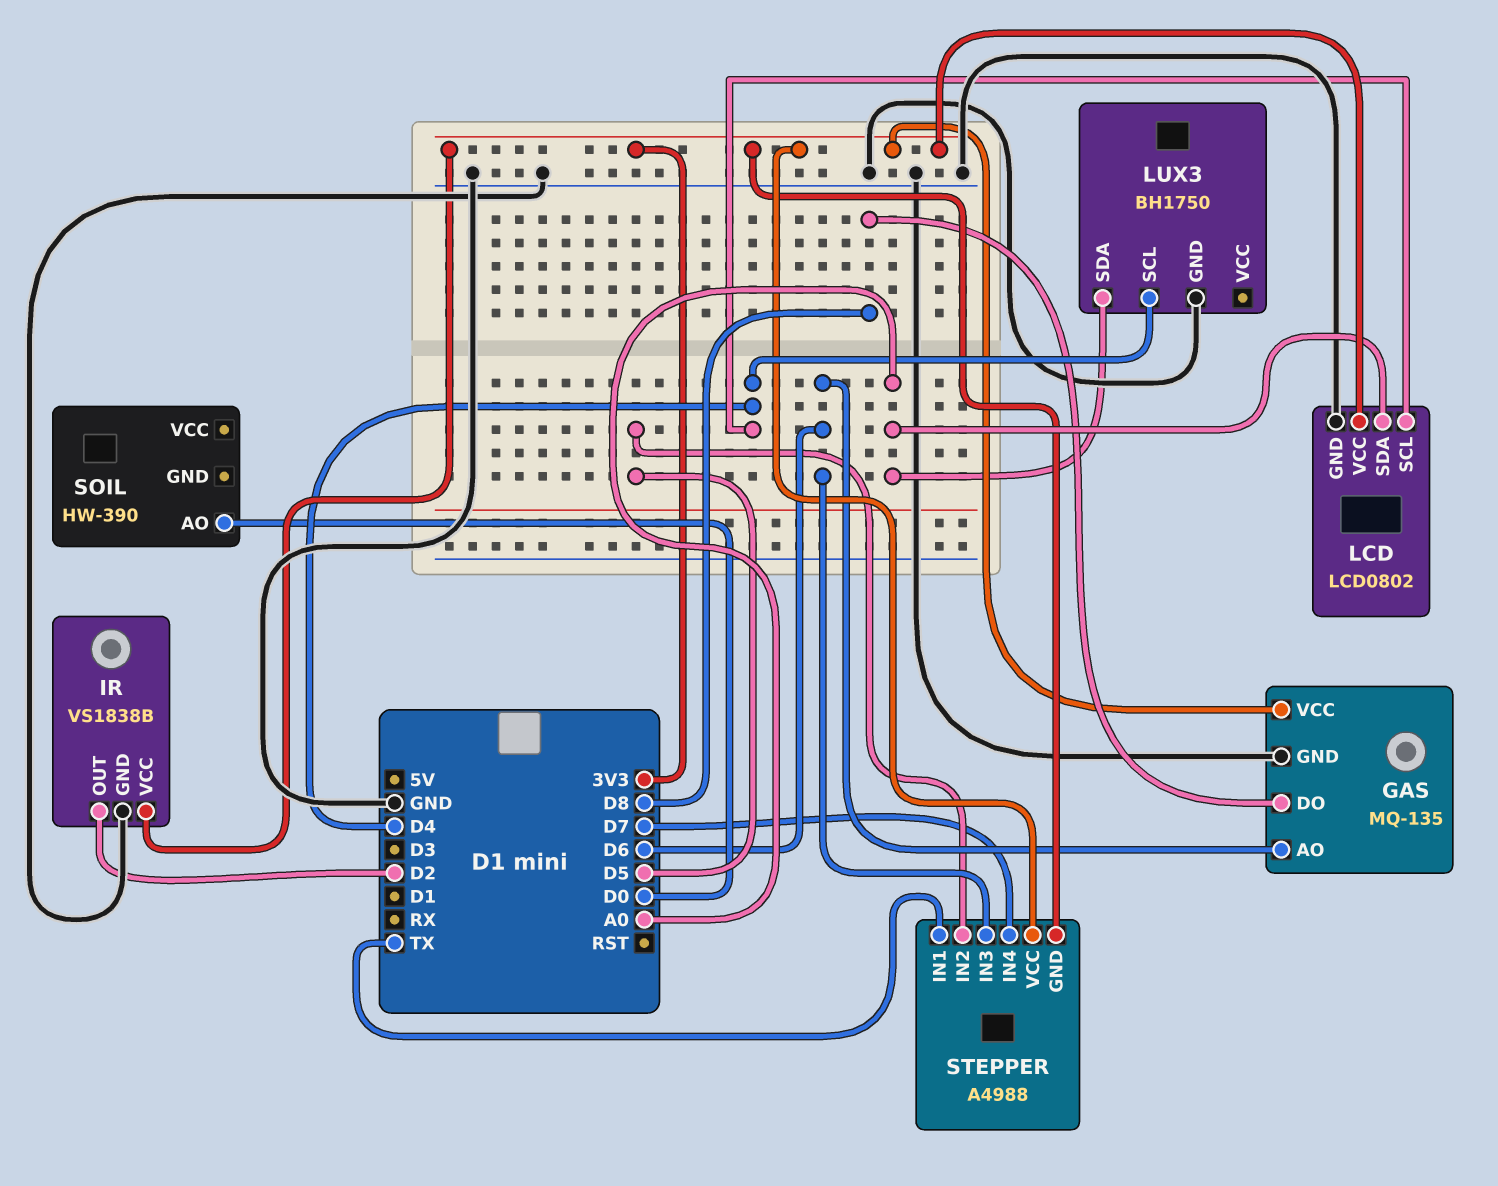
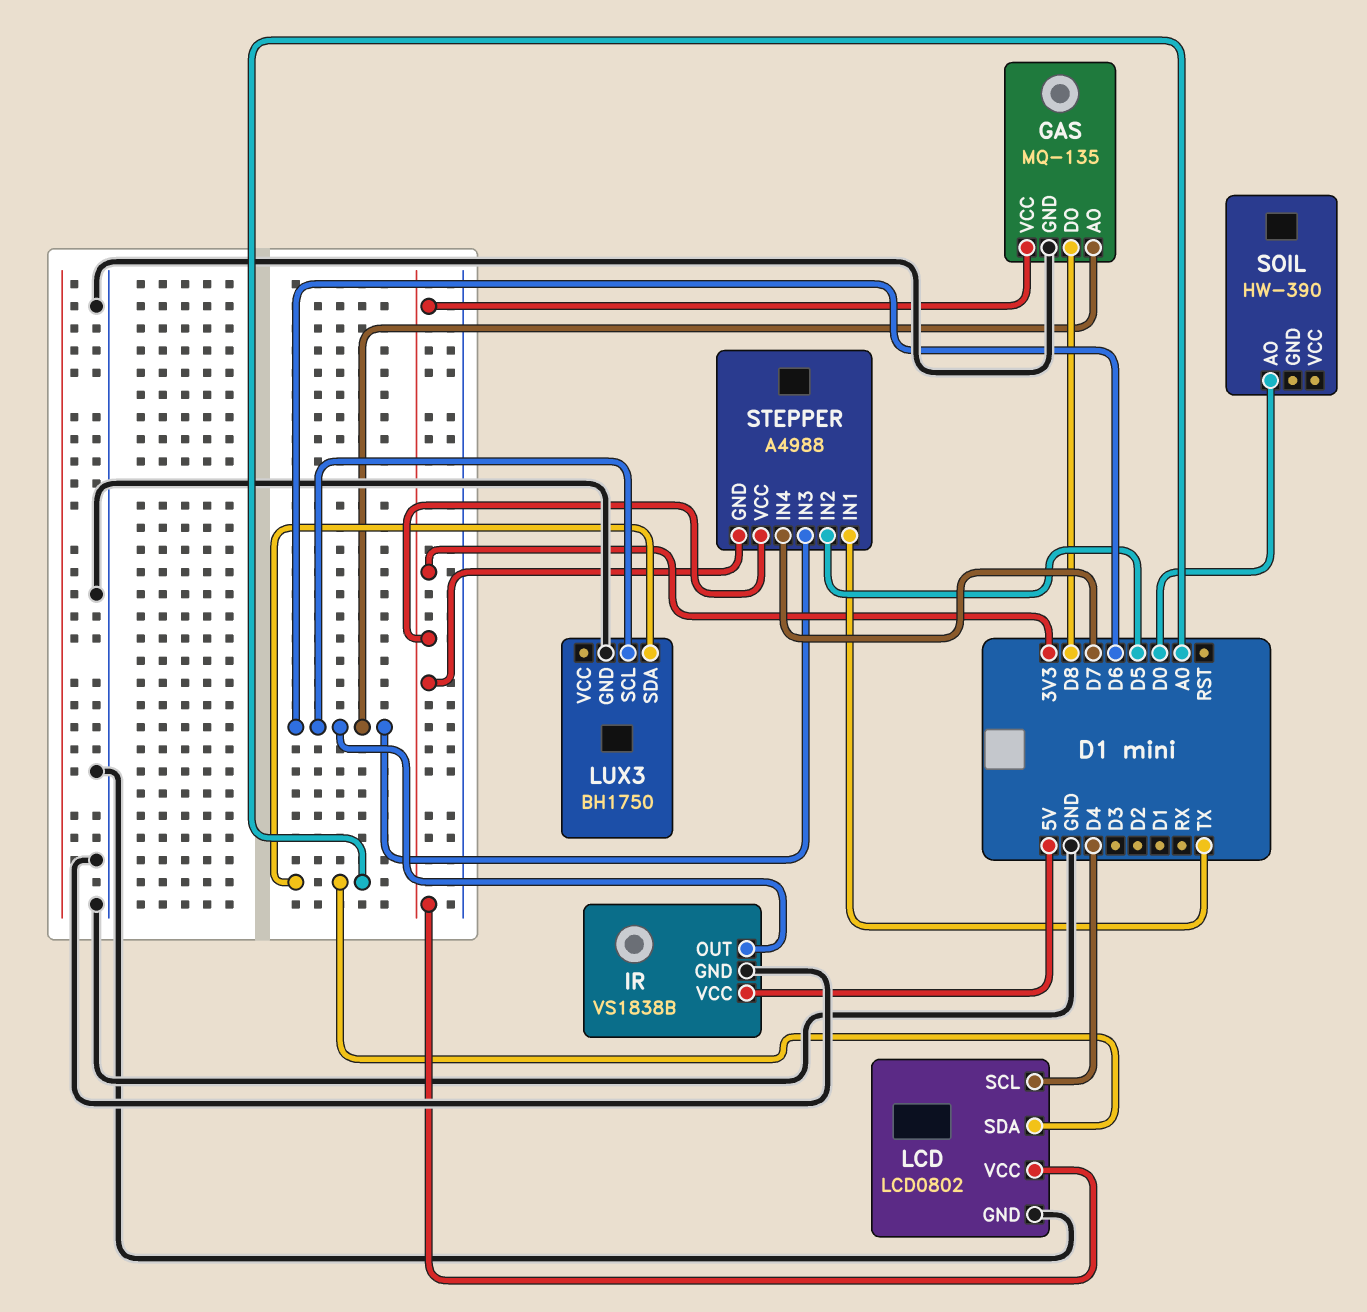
IR pin OUT: D2 -> D6
IR pin VCC: 3V3 -> 5V
LUX3 pin SCL: D4 -> D6

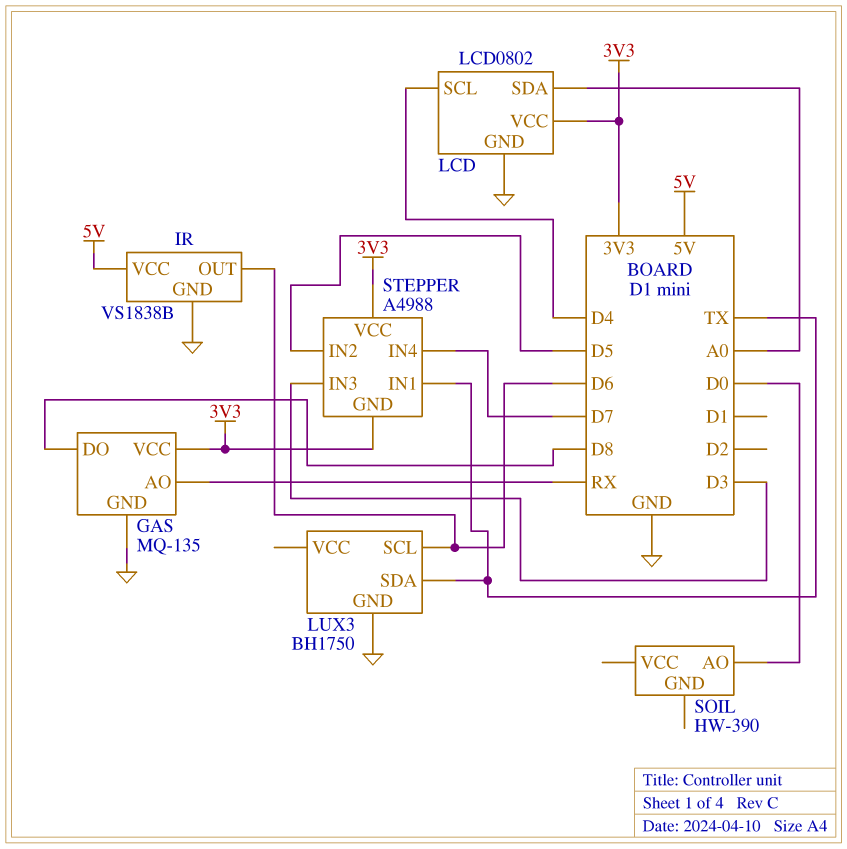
GAS pin AO: D6 -> RX
LUX3 pin SDA: A0 -> TX
STEPPER pin IN3: D6 -> D3

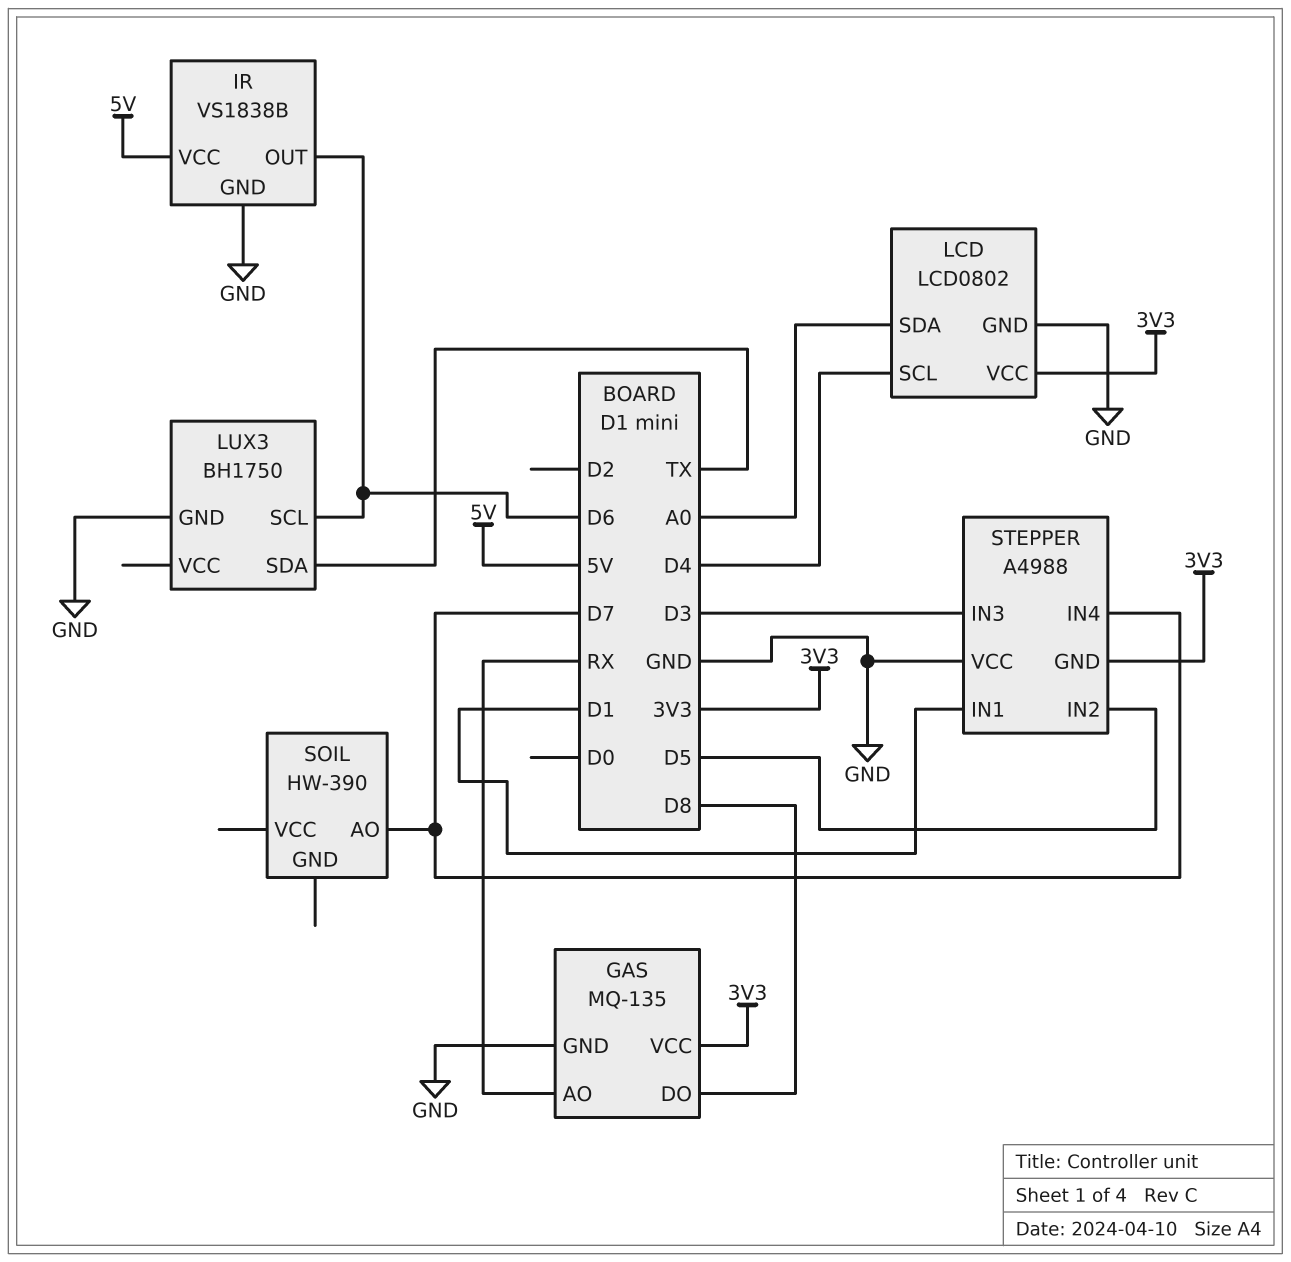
SOIL pin AO: D0 -> D7
STEPPER pin IN1: TX -> D1
STEPPER pin VCC: 3V3 -> GND

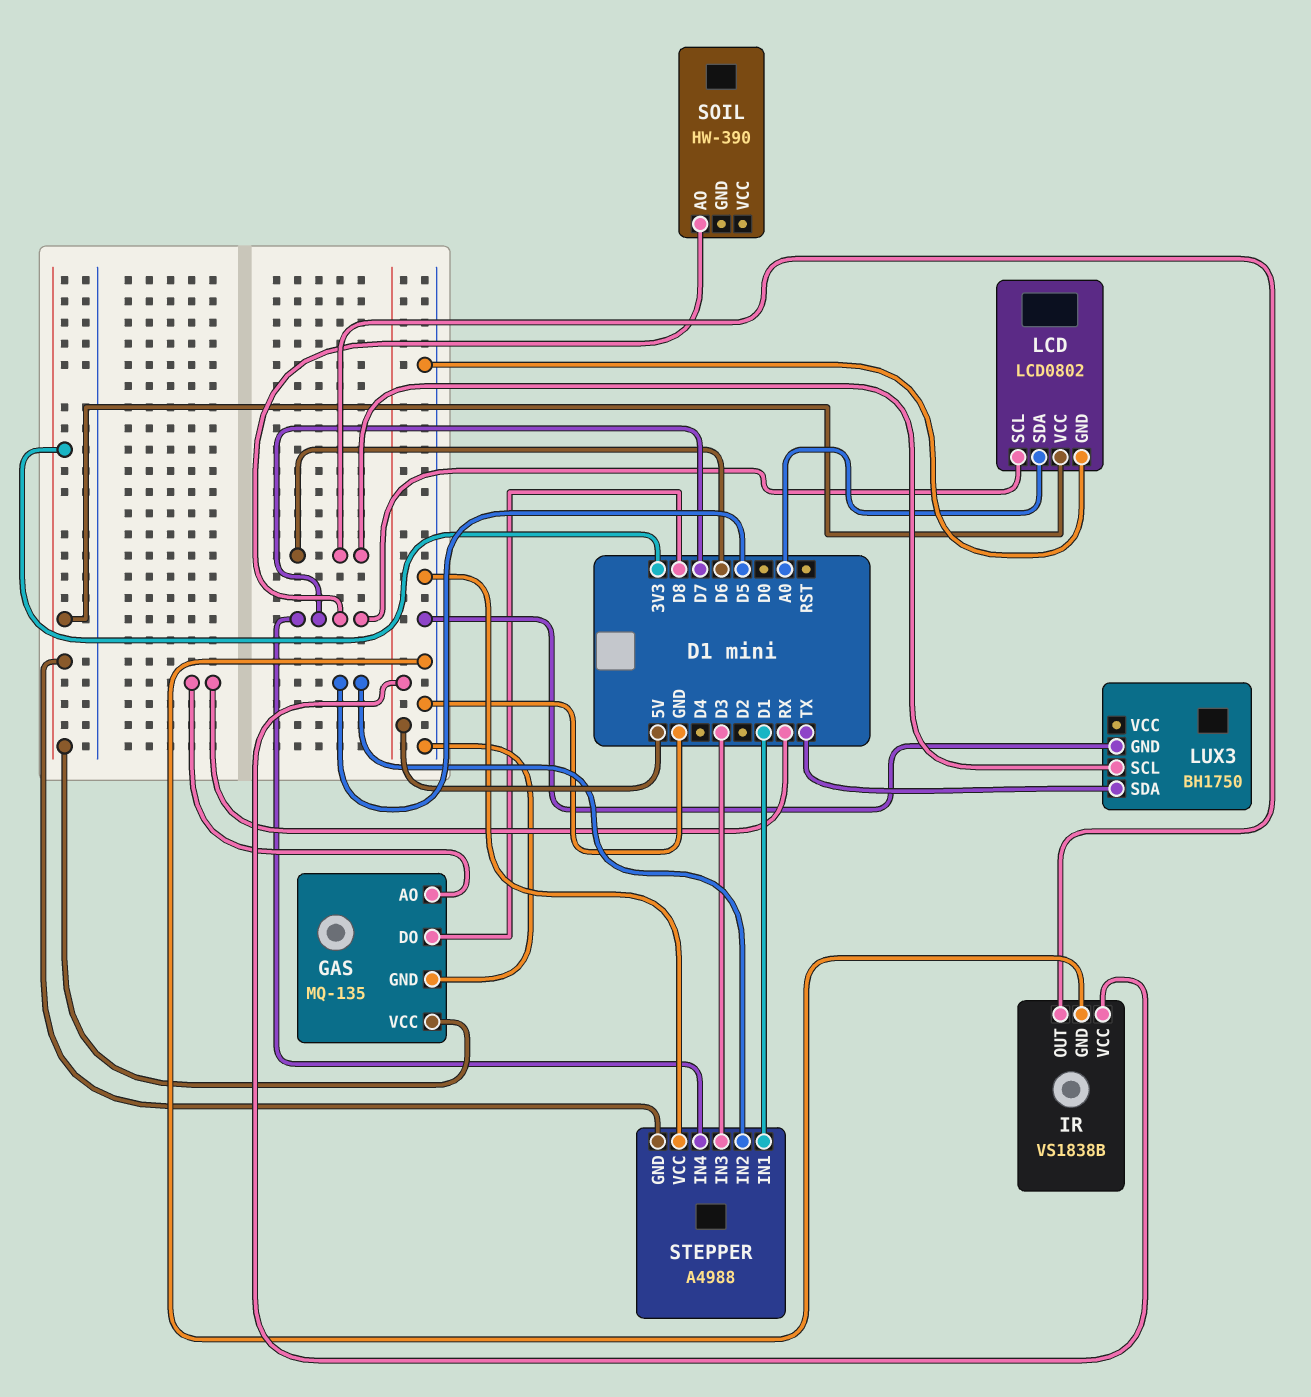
LCD pin SCL: D4 -> D7

